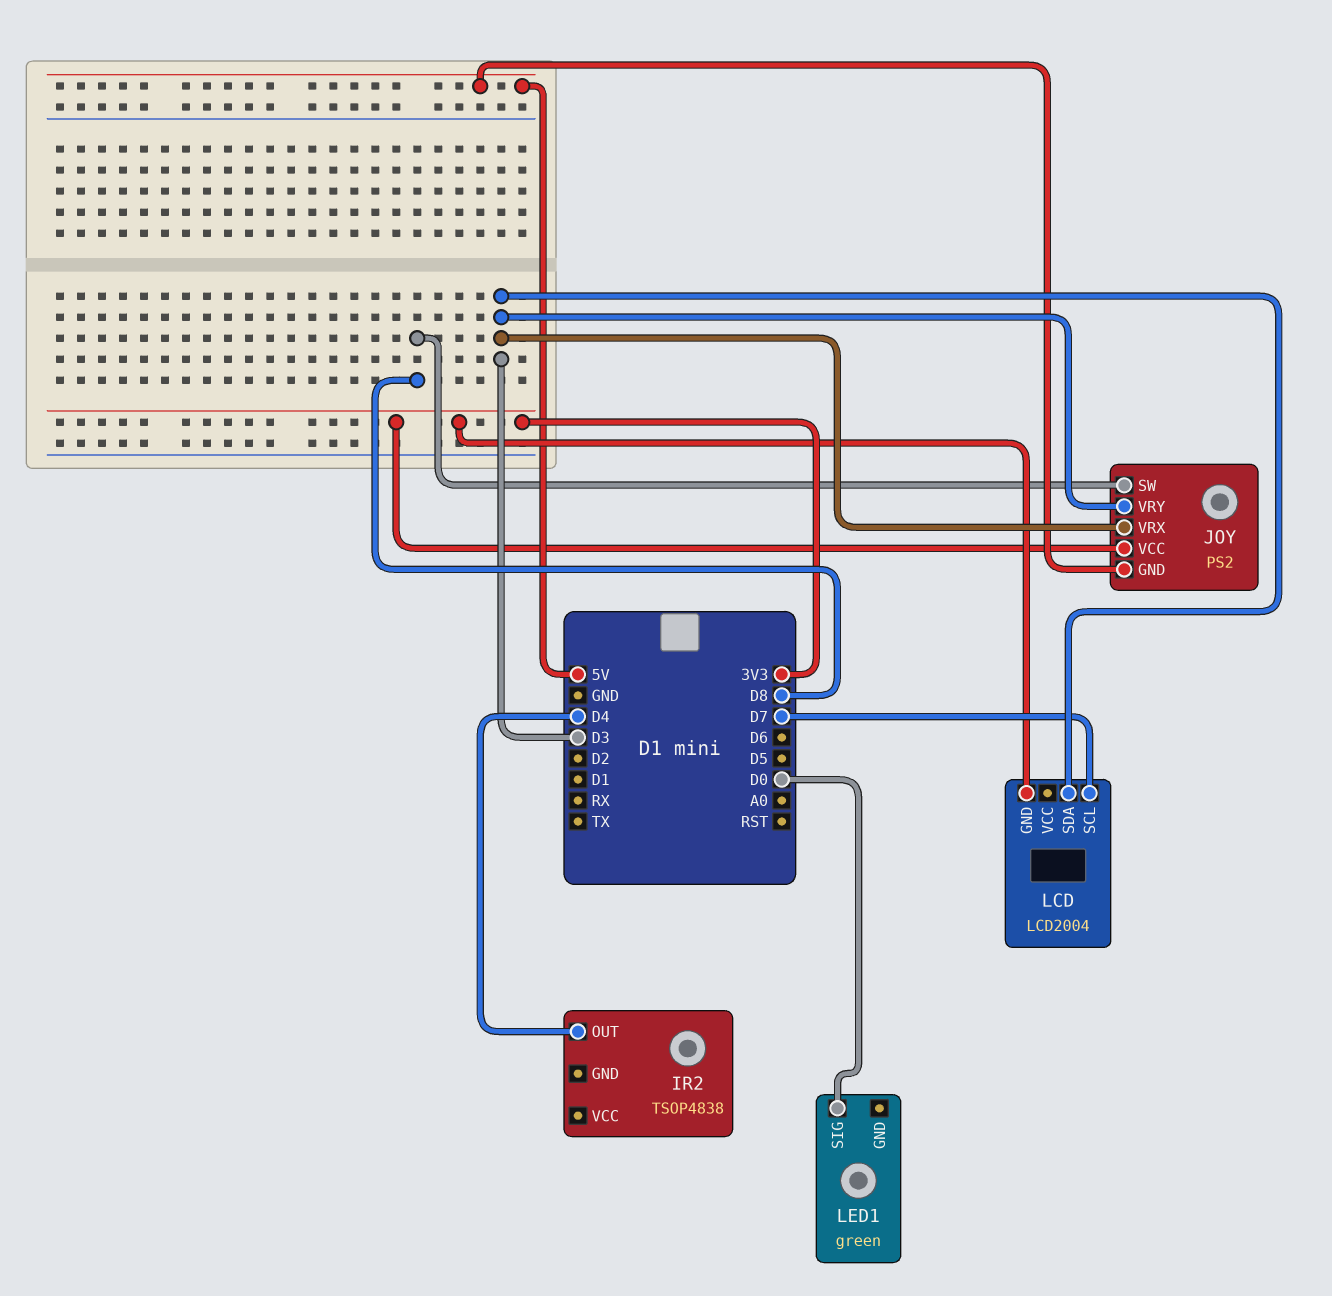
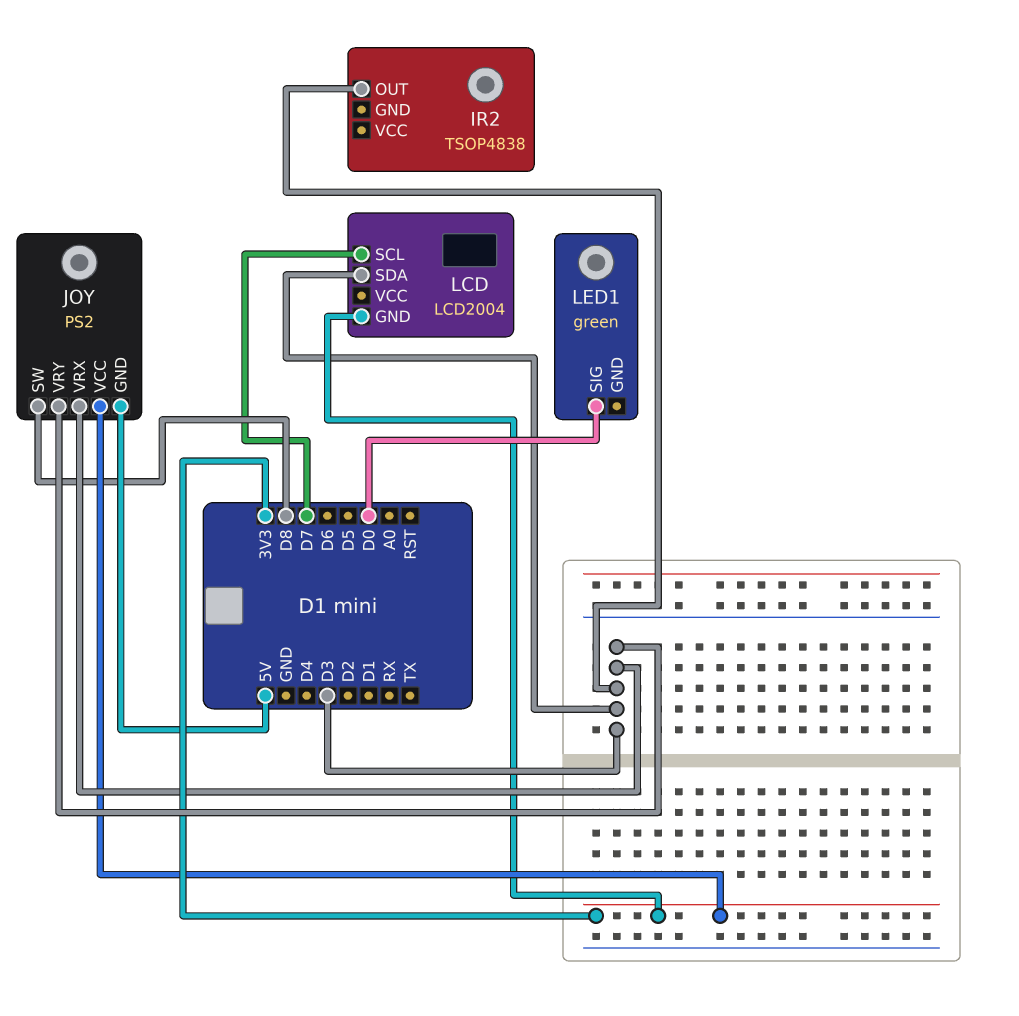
IR2 pin OUT: D4 -> D3

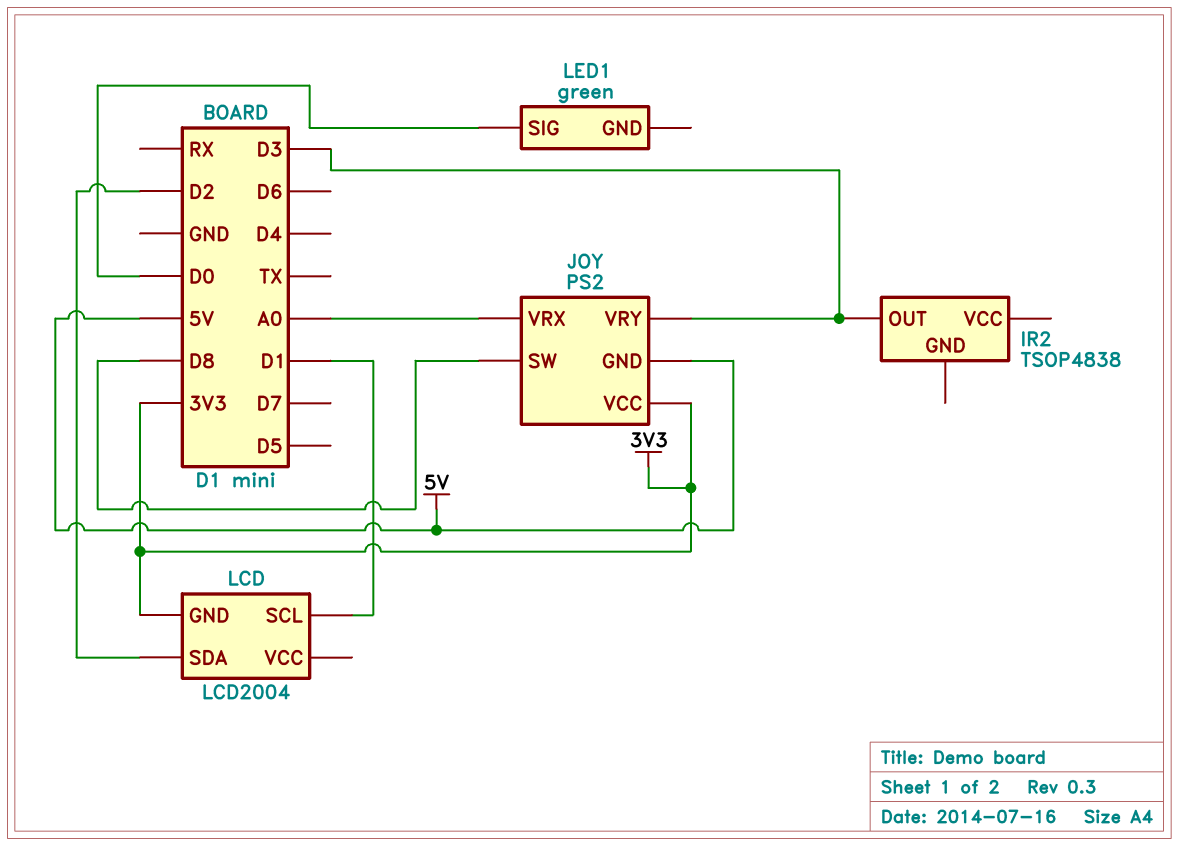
JOY pin VRX: D3 -> A0
LCD pin SCL: D7 -> D1
LCD pin SDA: D3 -> D2

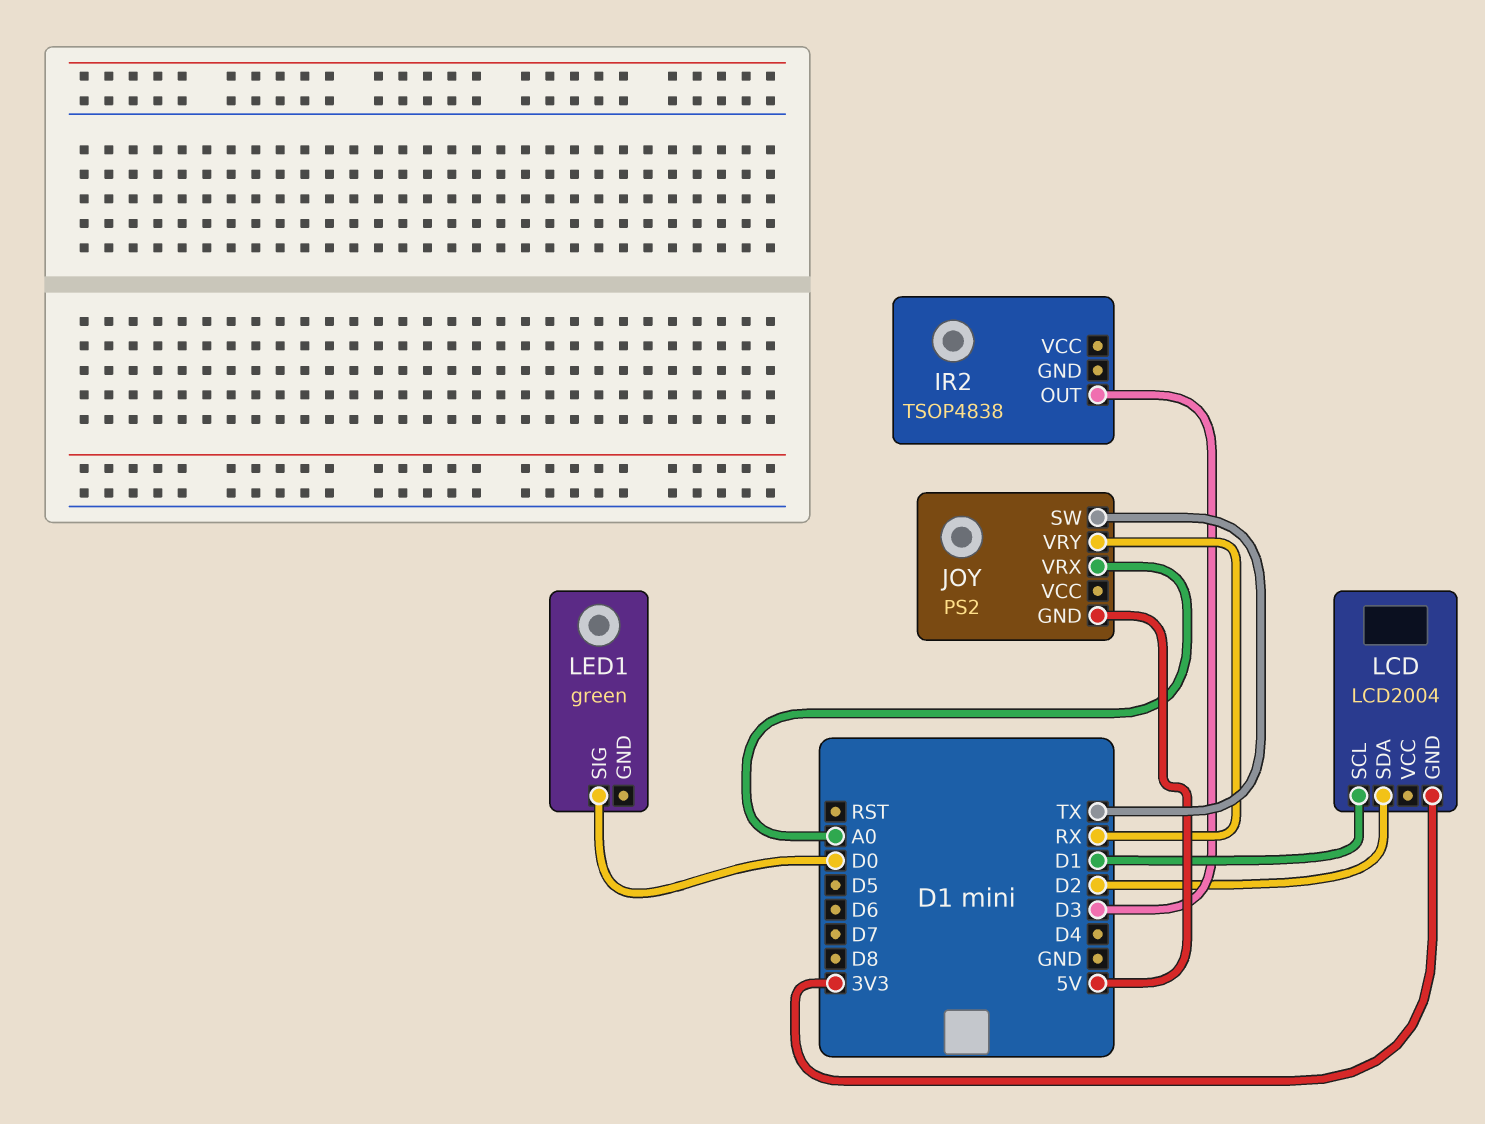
JOY pin SW: D8 -> TX
JOY pin VCC: 3V3 -> none
JOY pin VRY: D3 -> RX

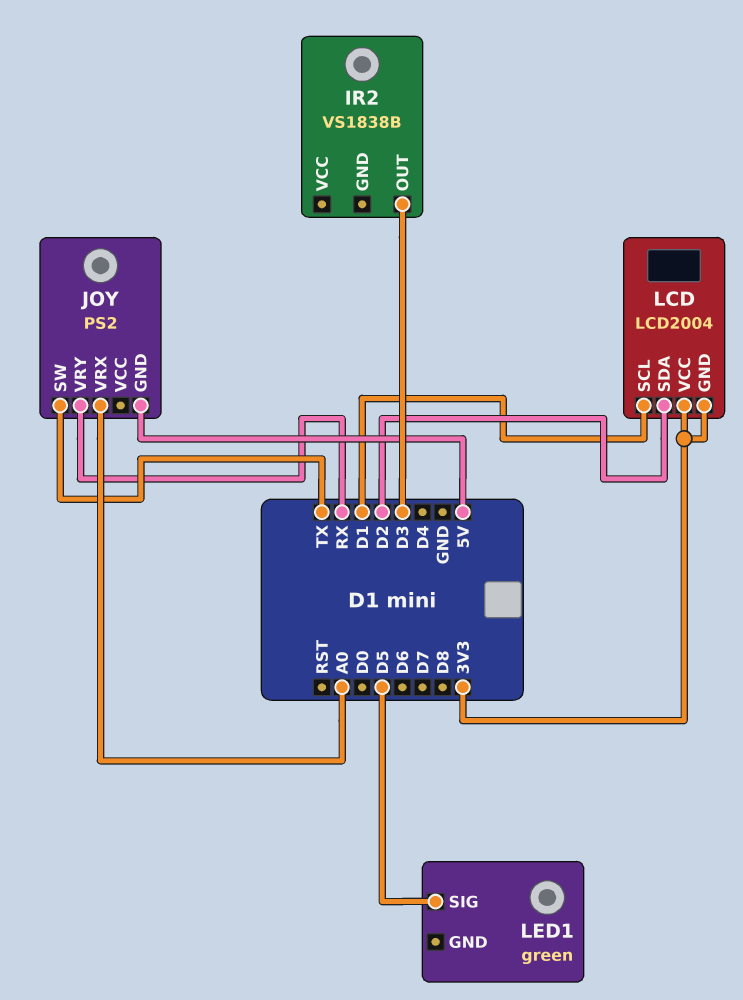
IR2: TSOP4838 -> VS1838B
LCD pin VCC: none -> 3V3
LED1 pin SIG: D0 -> D5

